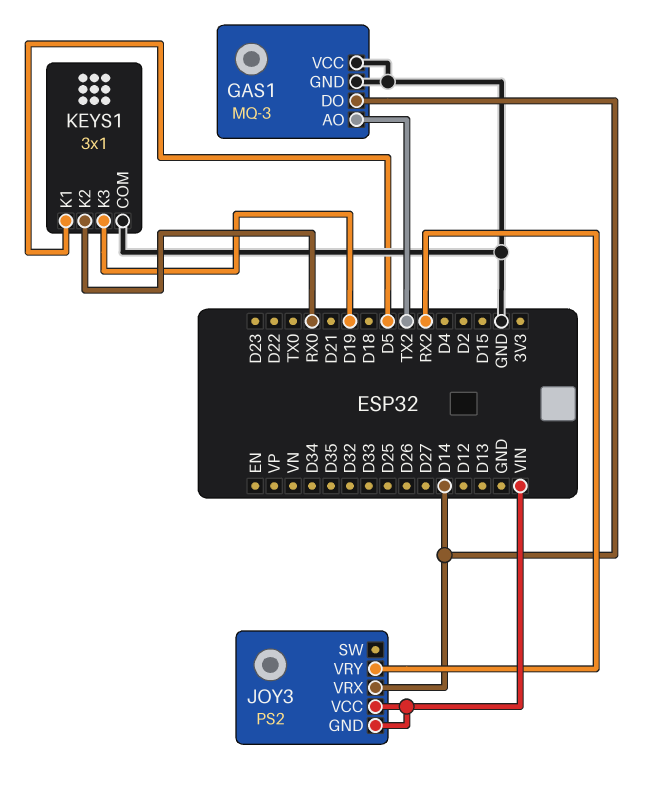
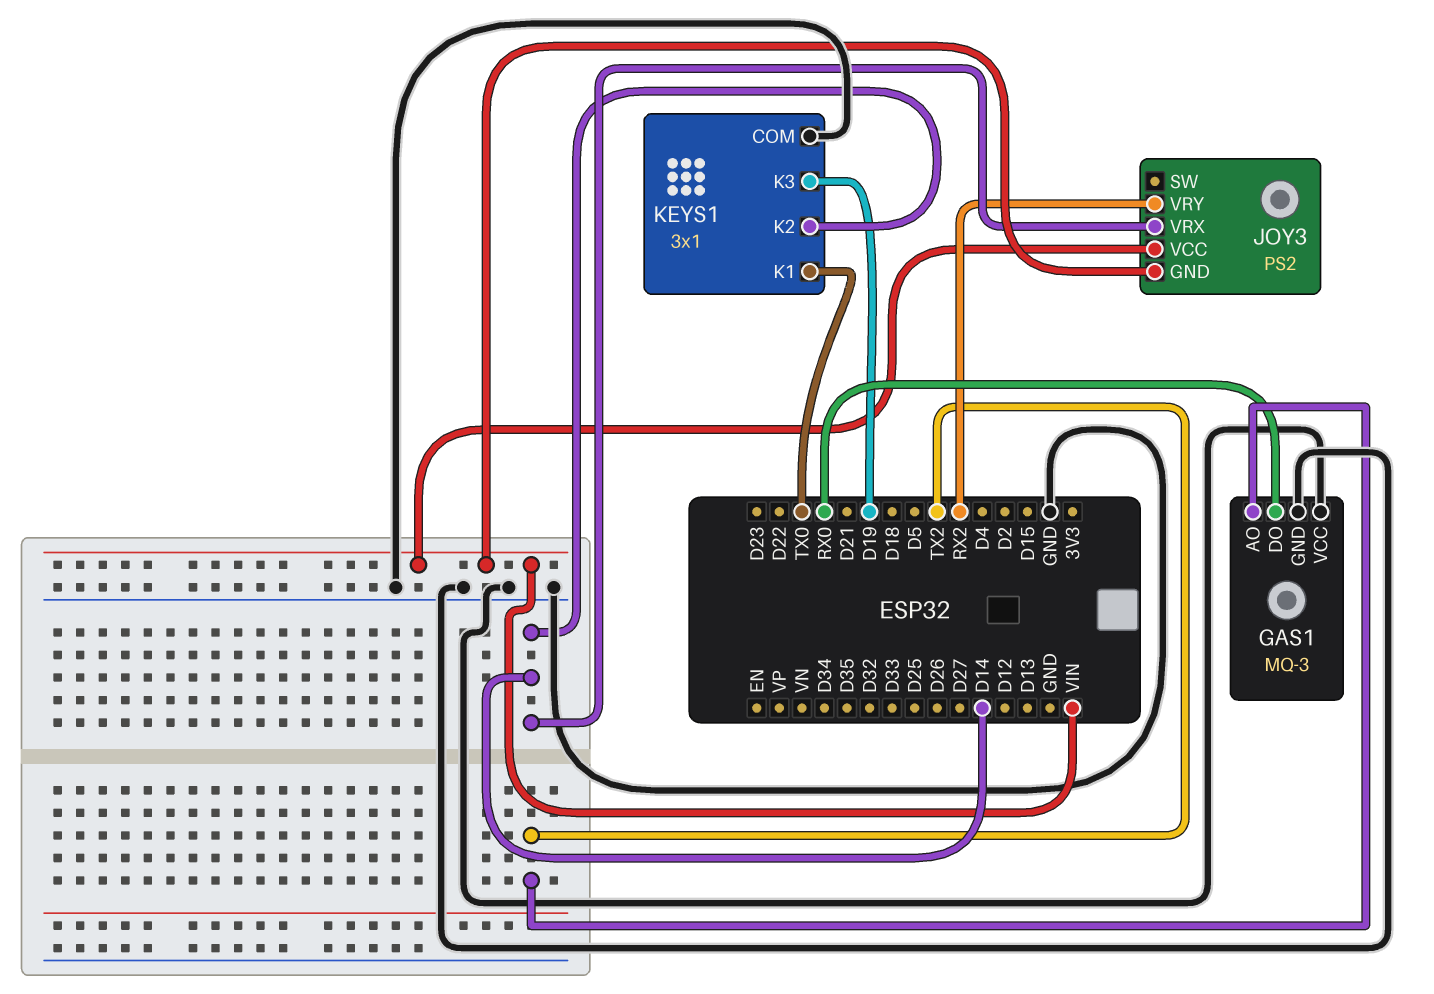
GAS1 pin DO: D14 -> RX0
KEYS1 pin K1: D5 -> TX0
KEYS1 pin K2: RX0 -> D14

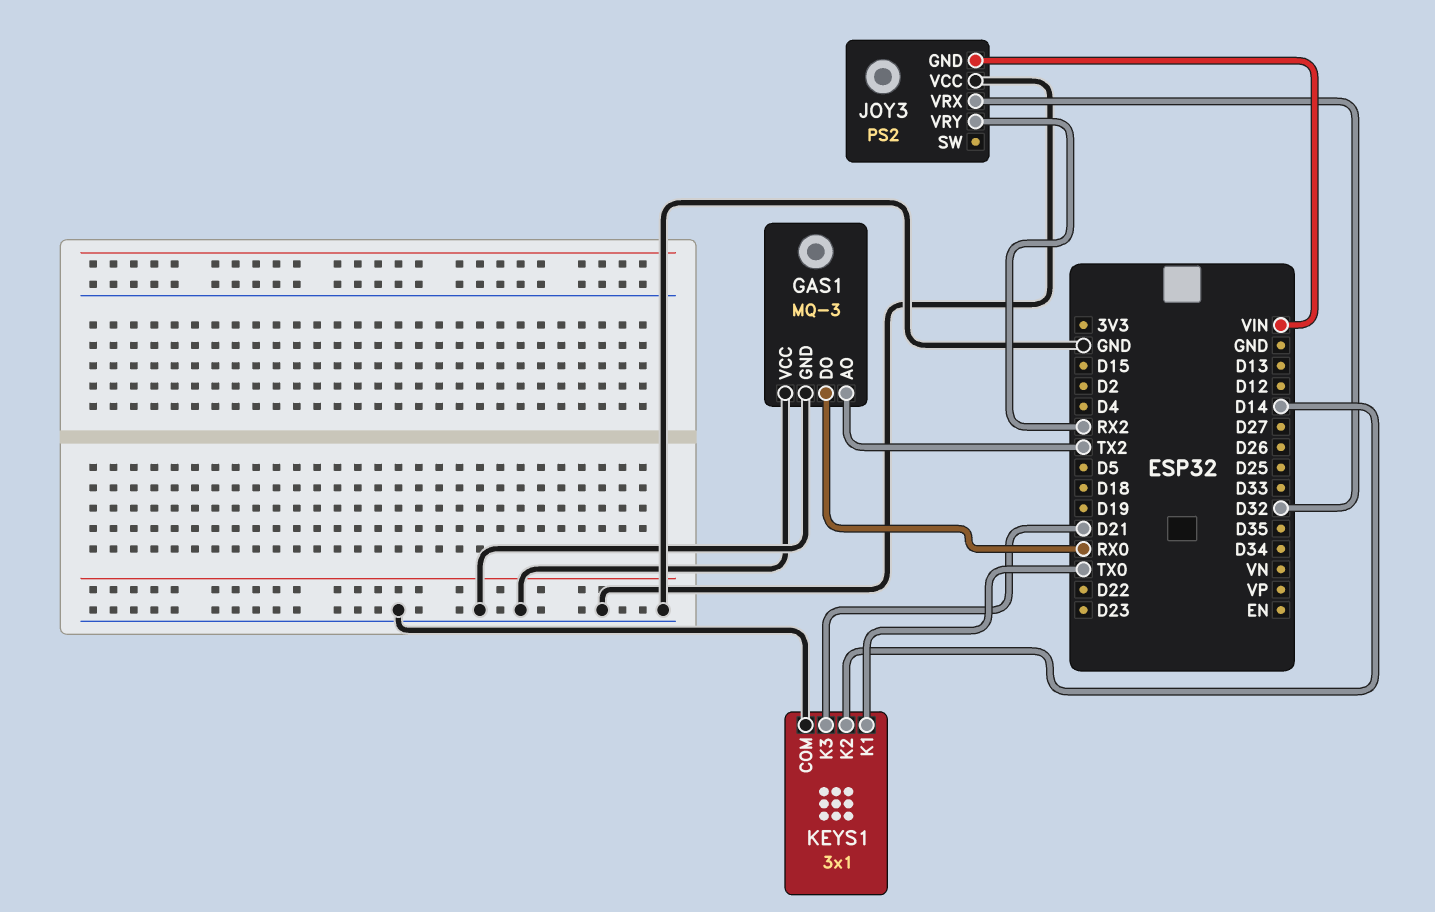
JOY3 pin VCC: VIN -> GND
JOY3 pin VRX: D14 -> D32
KEYS1 pin K3: D19 -> D21

